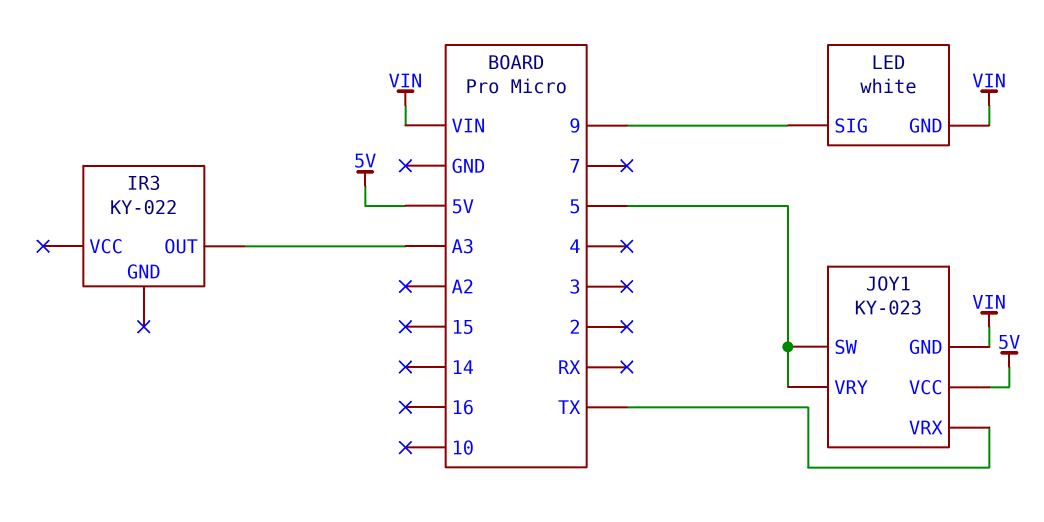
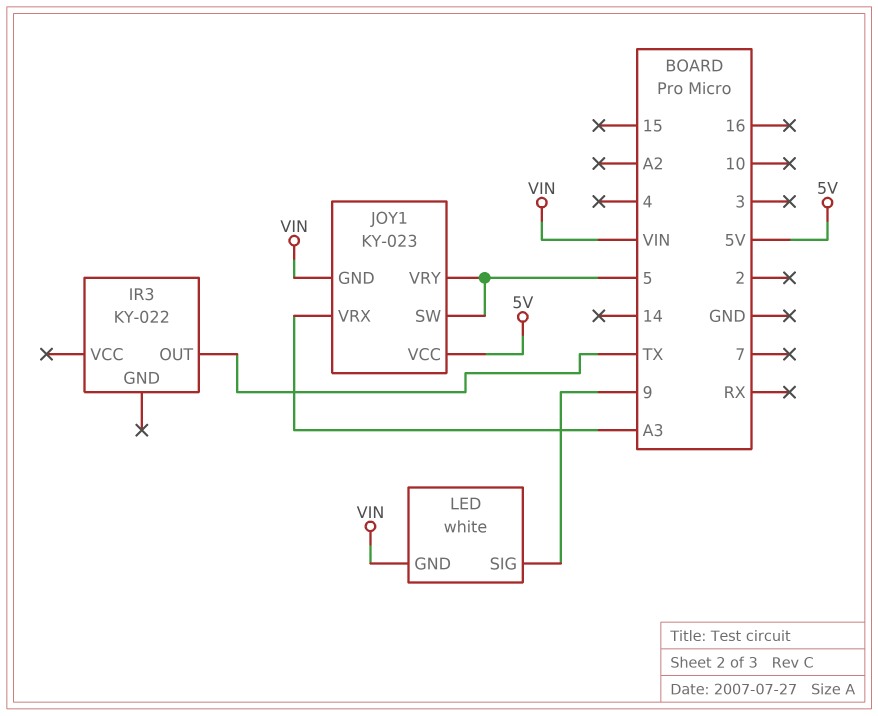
IR3 pin OUT: A3 -> TX
JOY1 pin VRX: TX -> A3

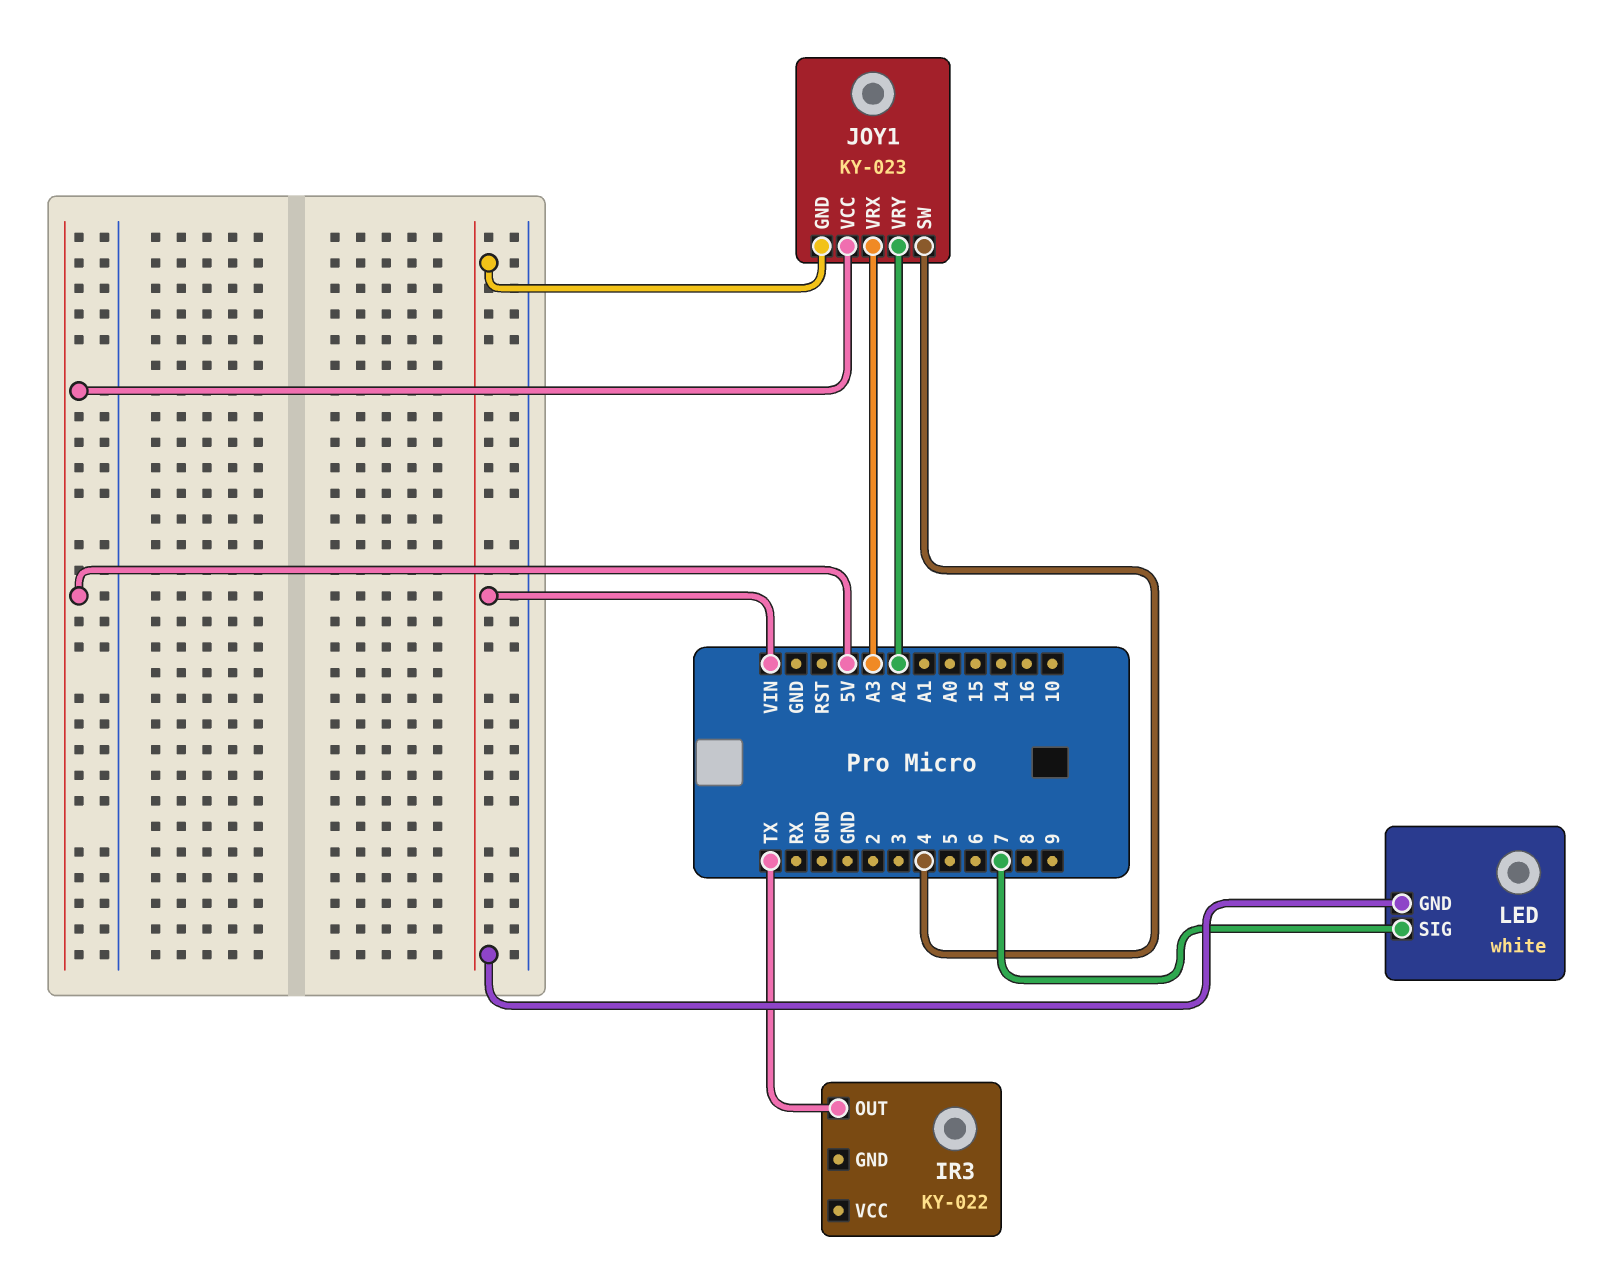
JOY1 pin SW: 5 -> 4
JOY1 pin VRY: 5 -> A2
LED pin SIG: 9 -> 7

